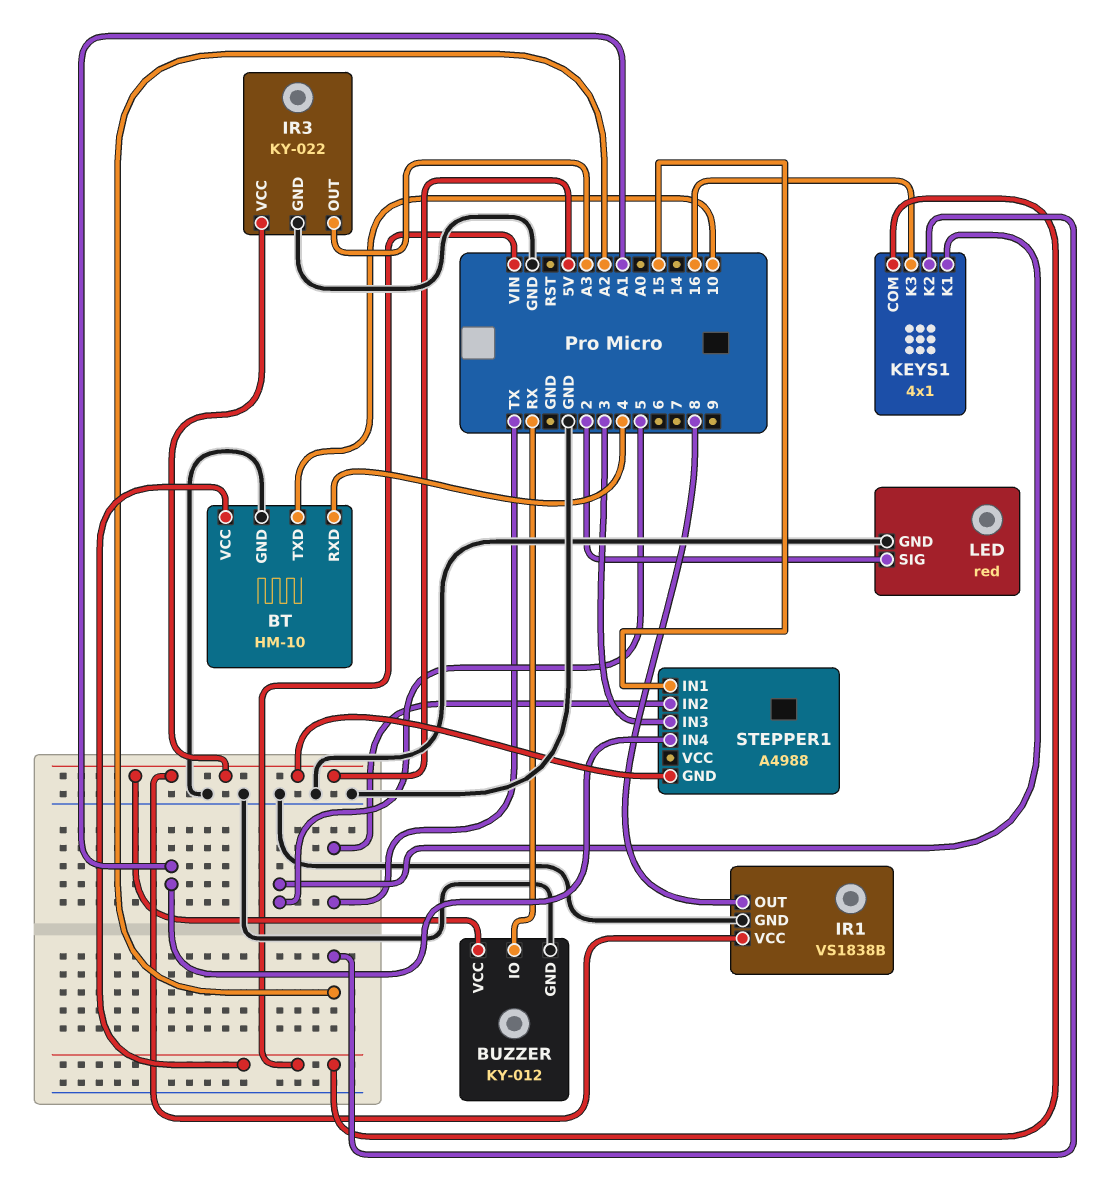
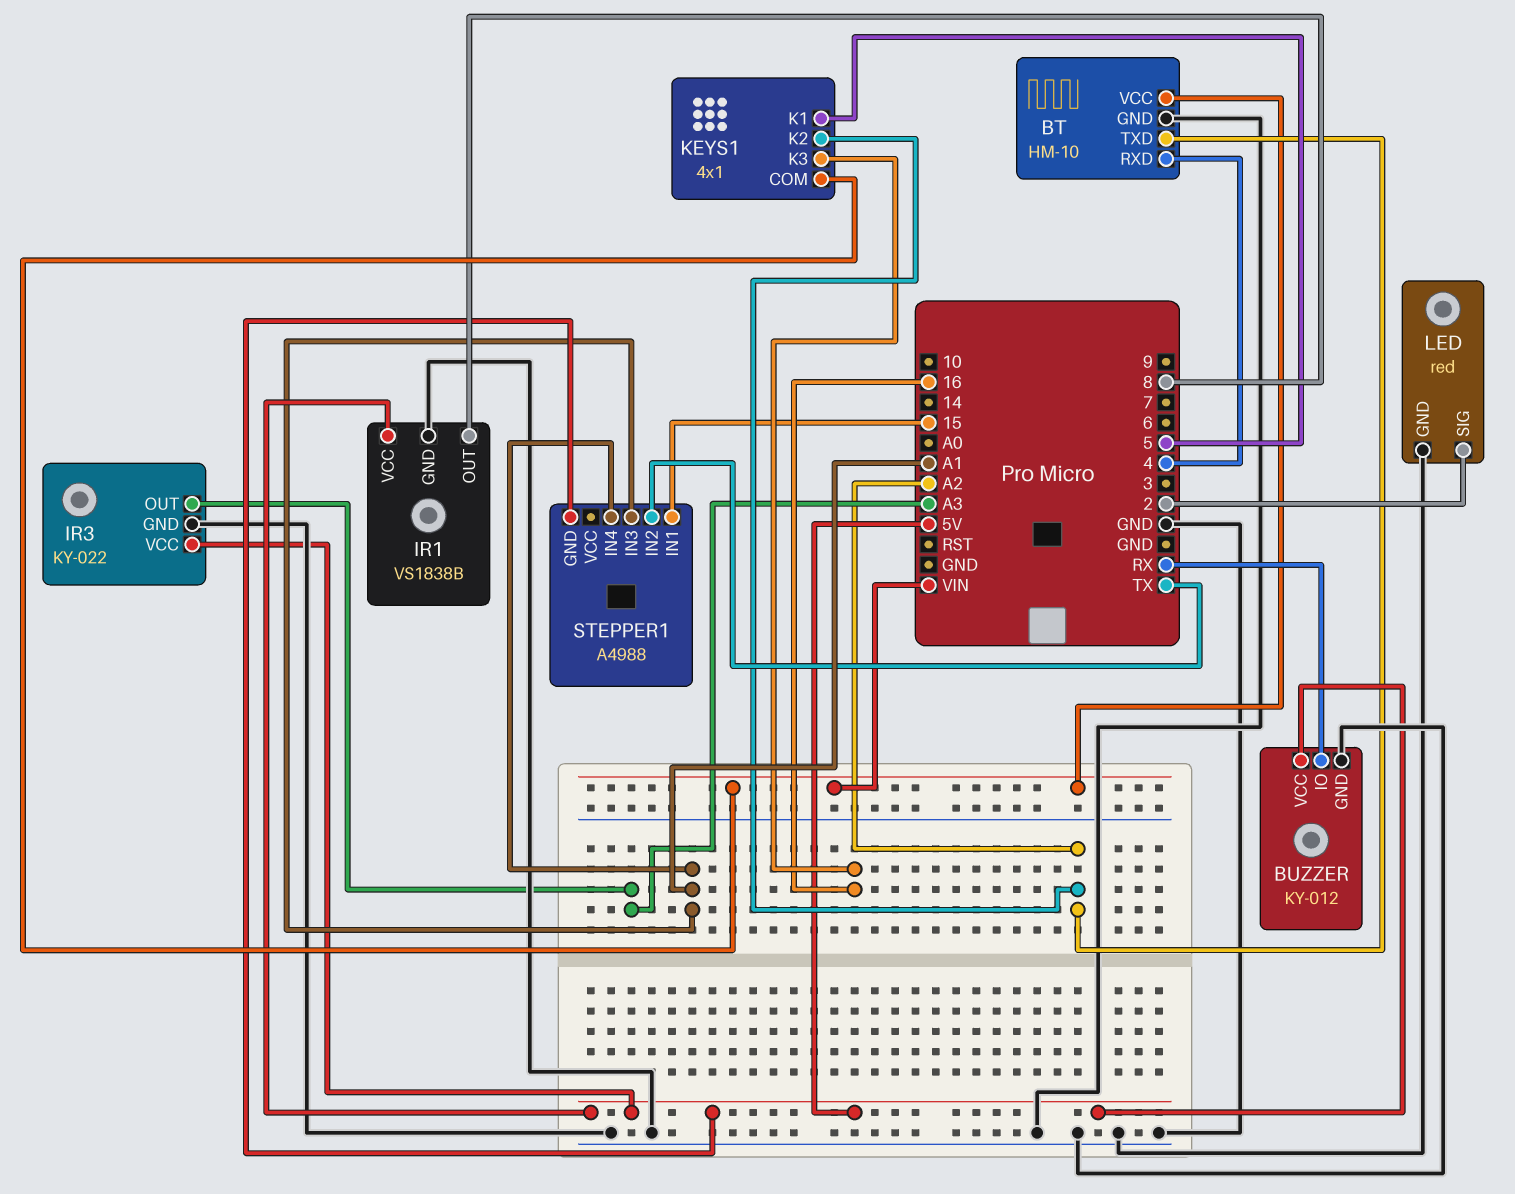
BT pin TXD: 10 -> A2
STEPPER1 pin IN3: 3 -> A1

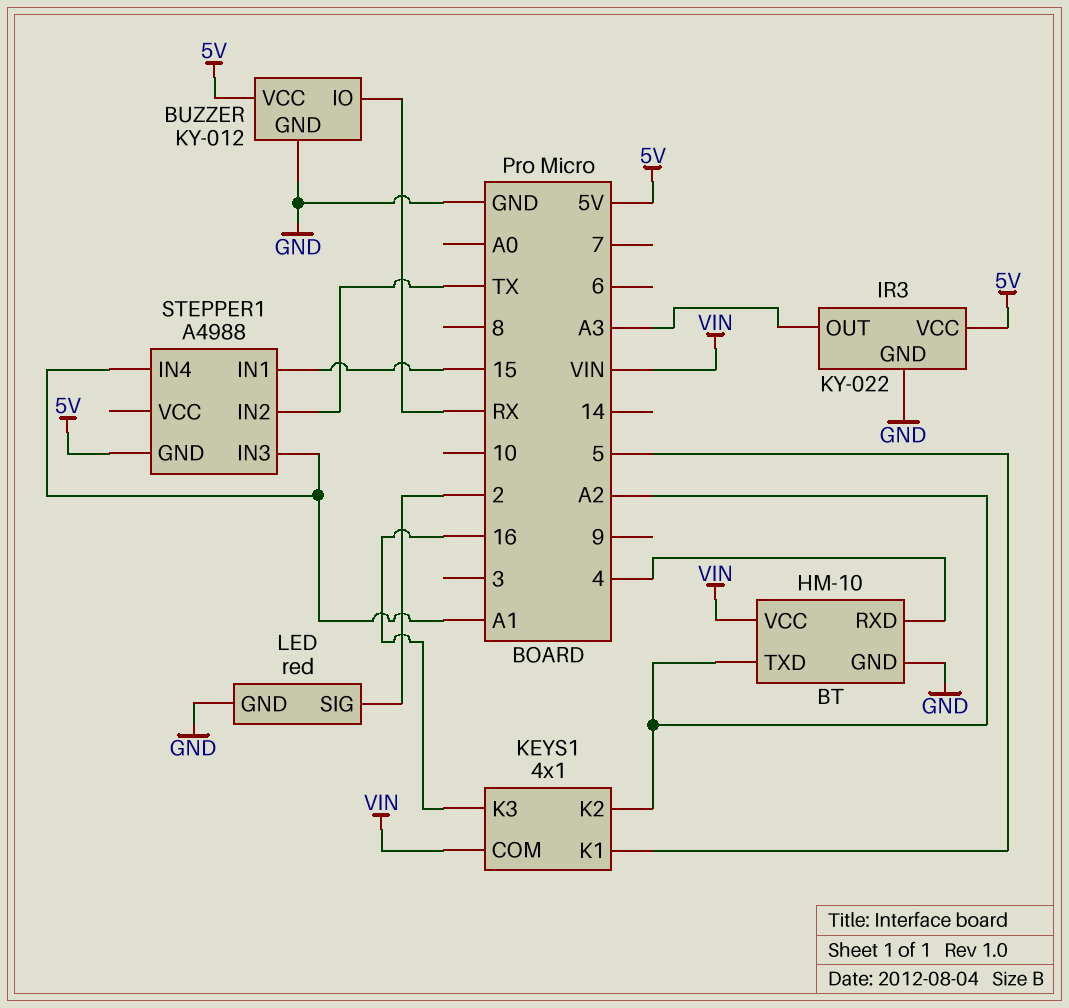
IR1: VS1838B -> none
IR1 pin GND: GND -> none
IR1 pin OUT: 8 -> none
IR1 pin VCC: 5V -> none

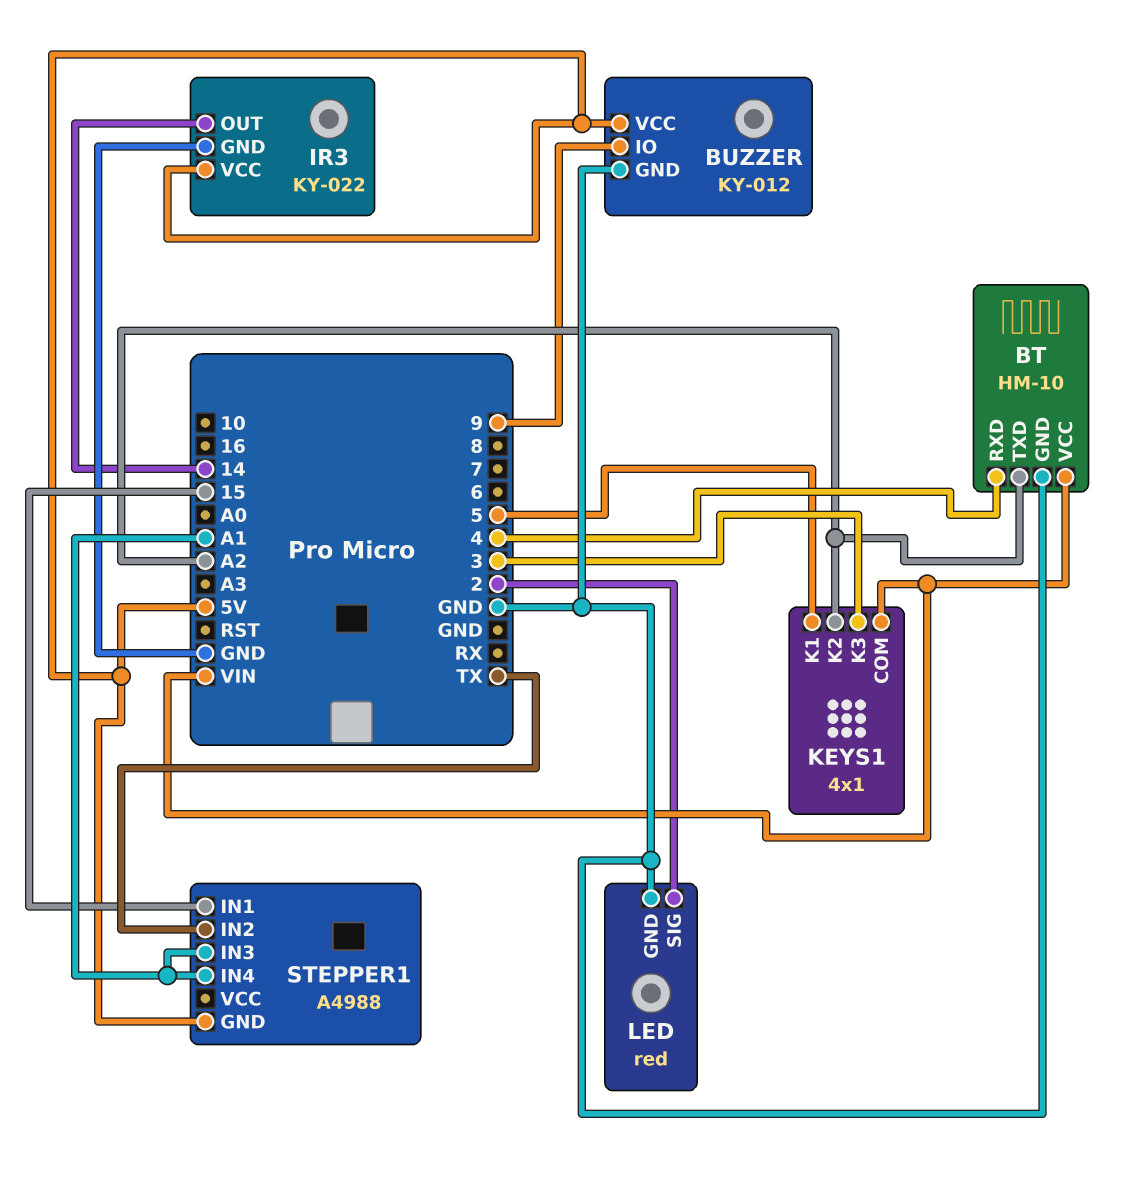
BUZZER pin IO: RX -> 9
IR3 pin OUT: A3 -> 14
KEYS1 pin K3: 16 -> 3

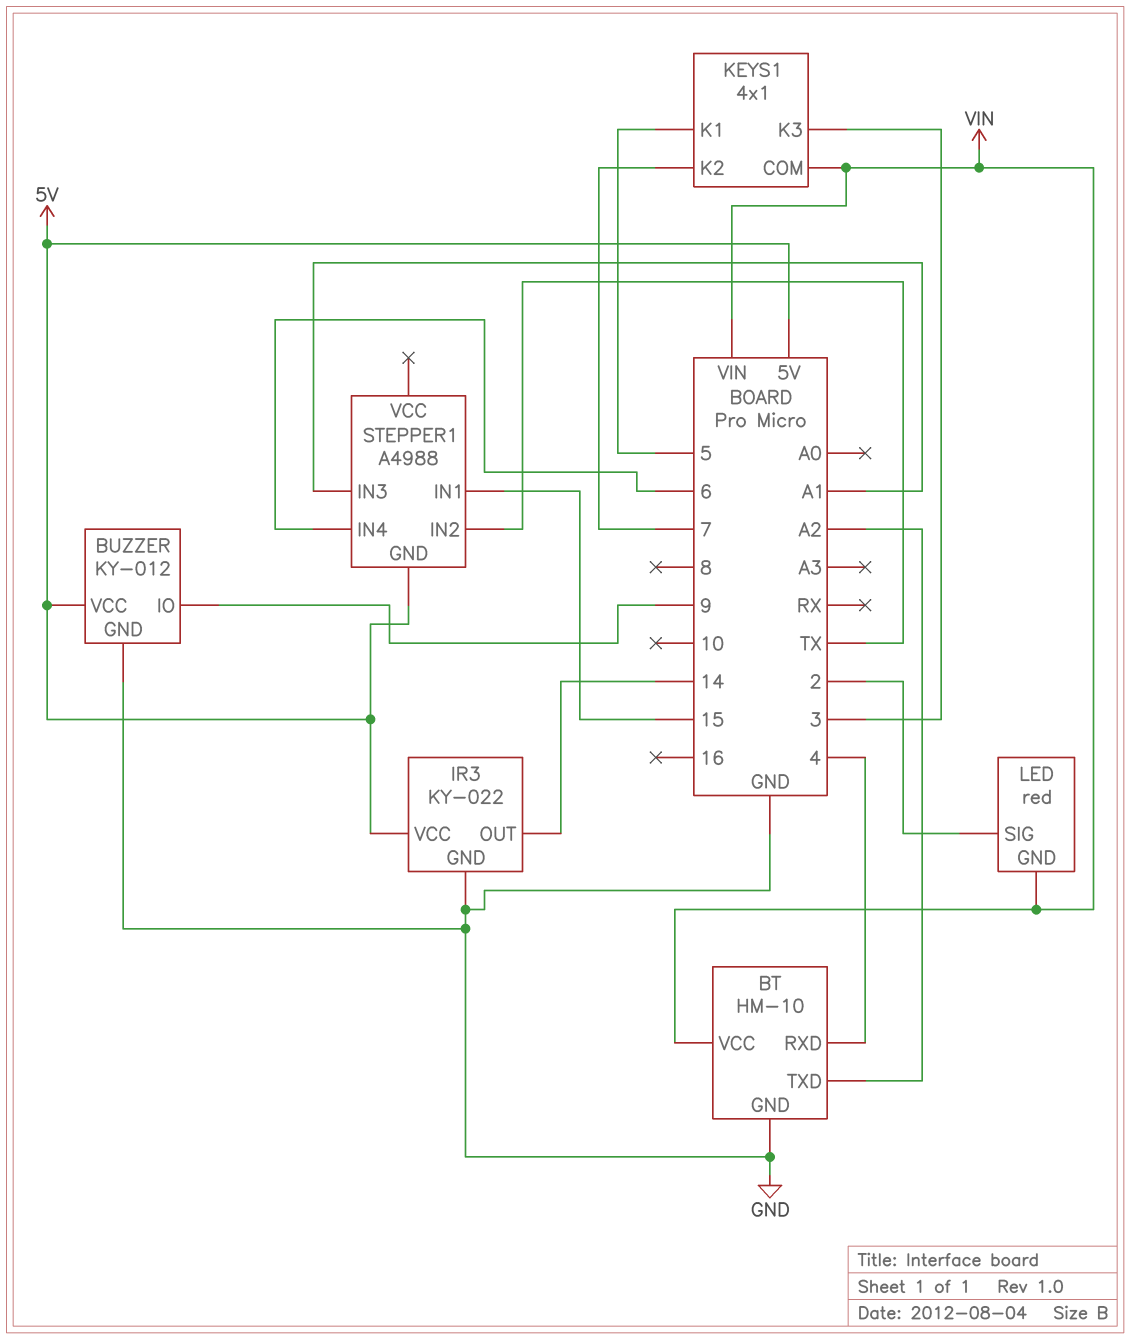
KEYS1 pin K2: A2 -> 7
LED pin GND: GND -> VIN
STEPPER1 pin IN4: A1 -> 6

